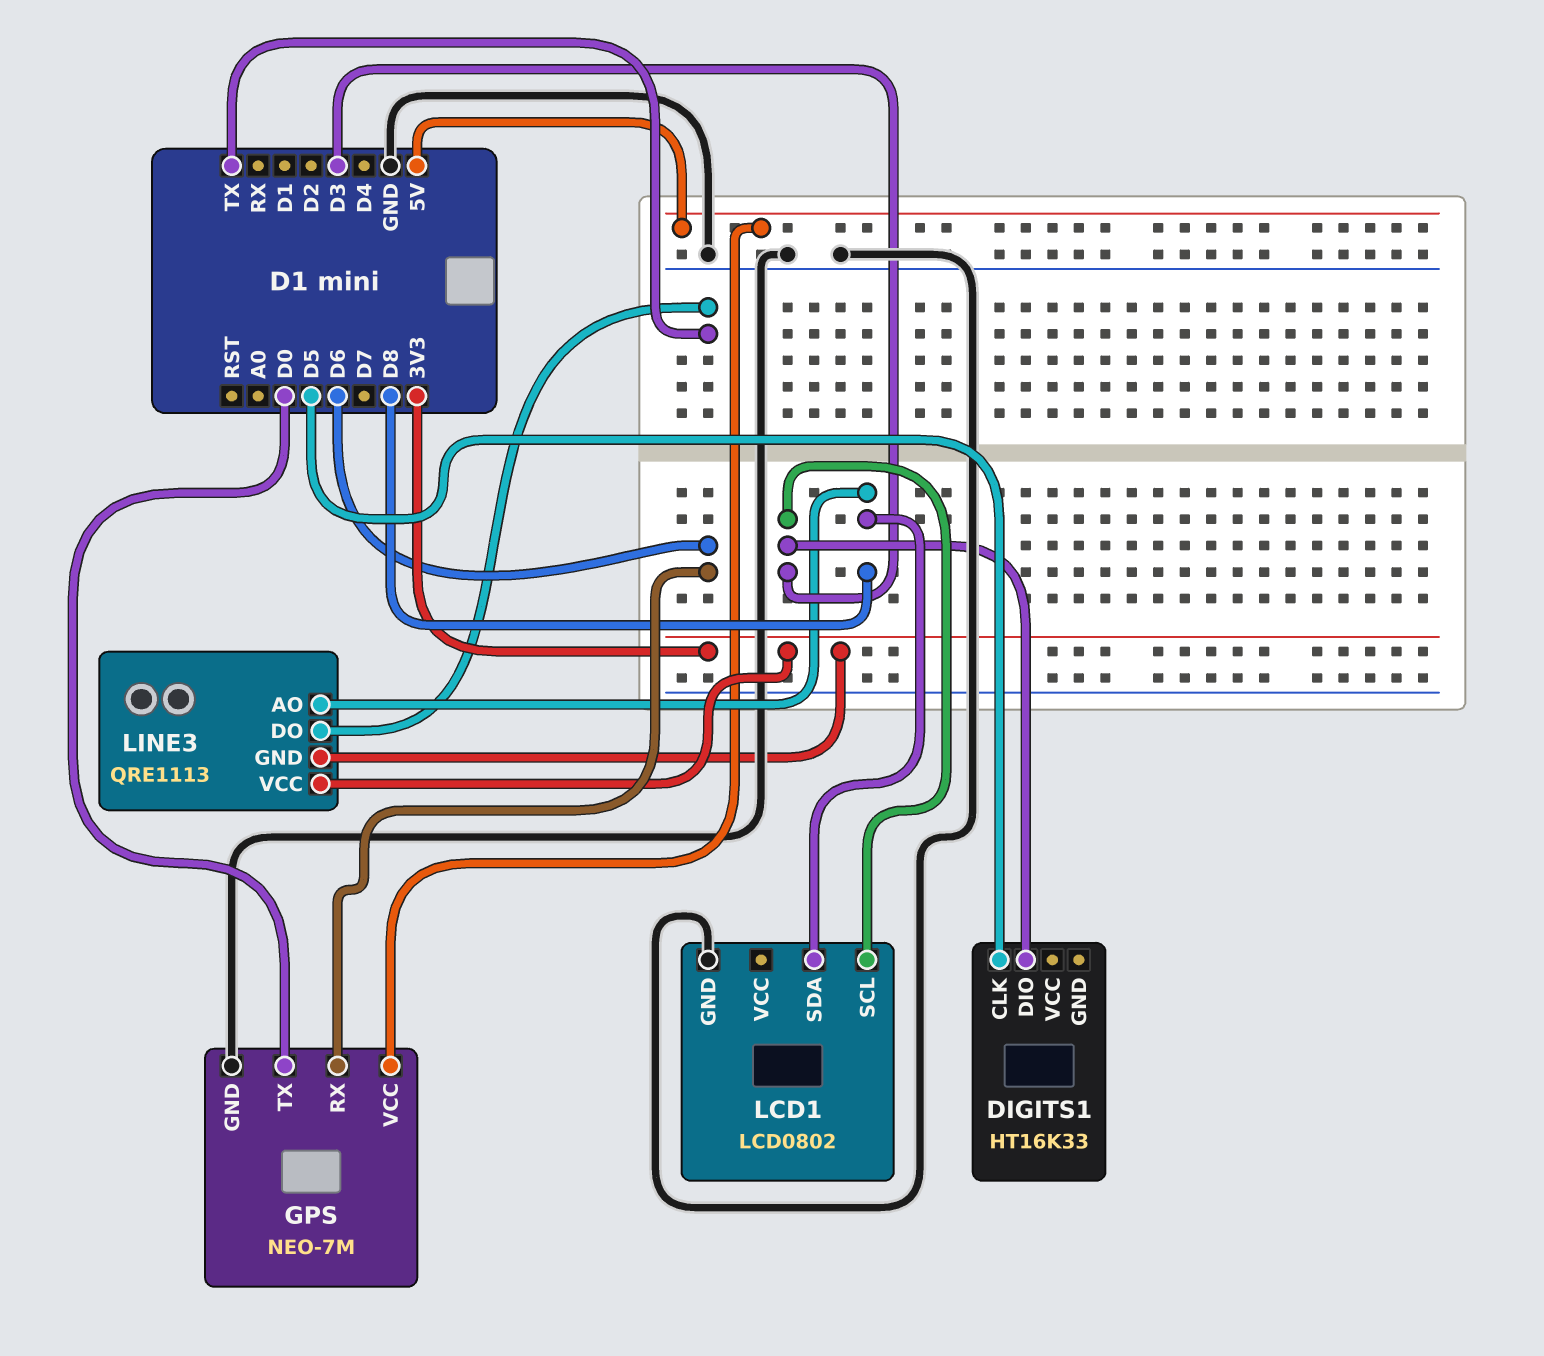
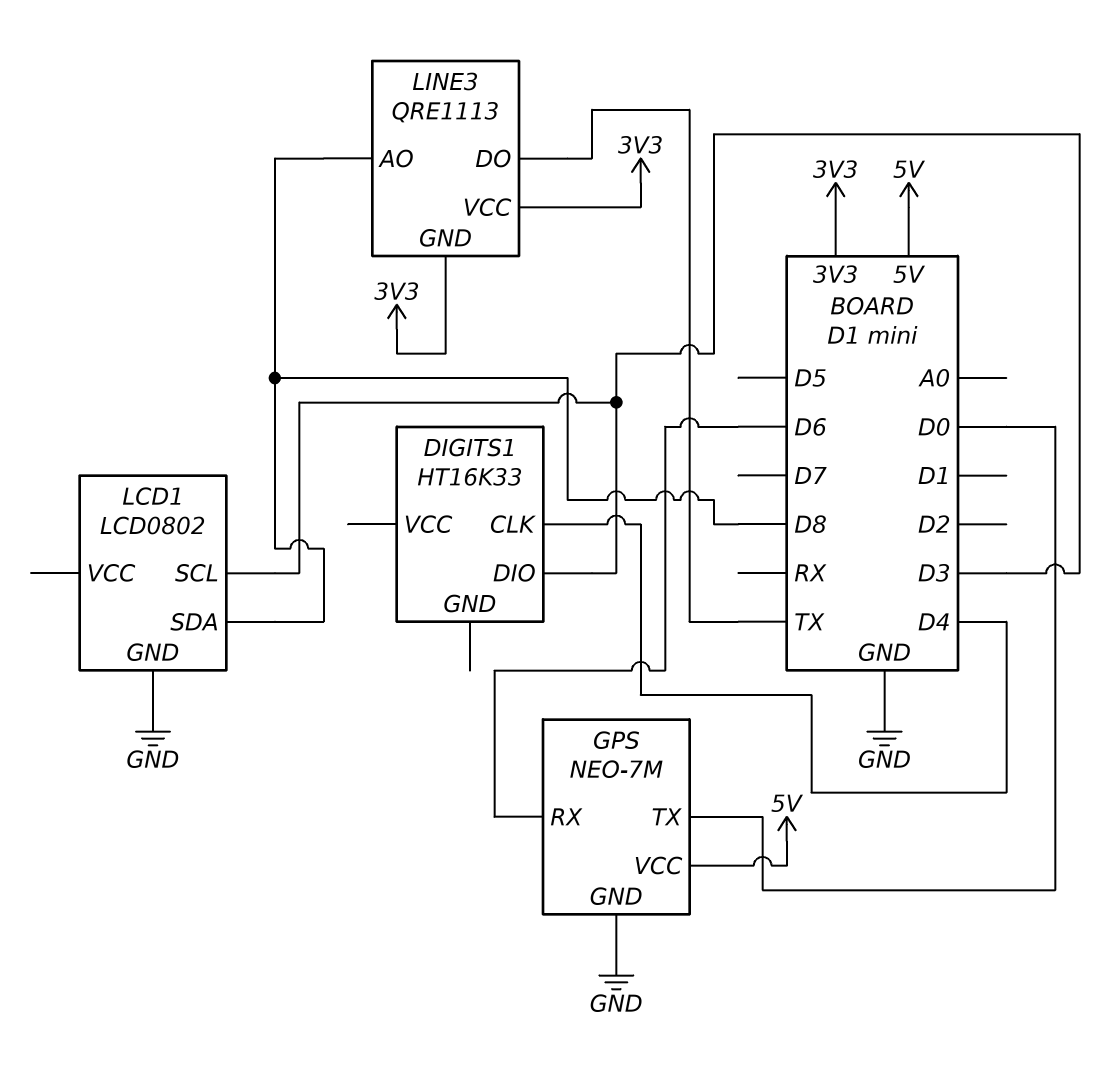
DIGITS1 pin CLK: D5 -> D4

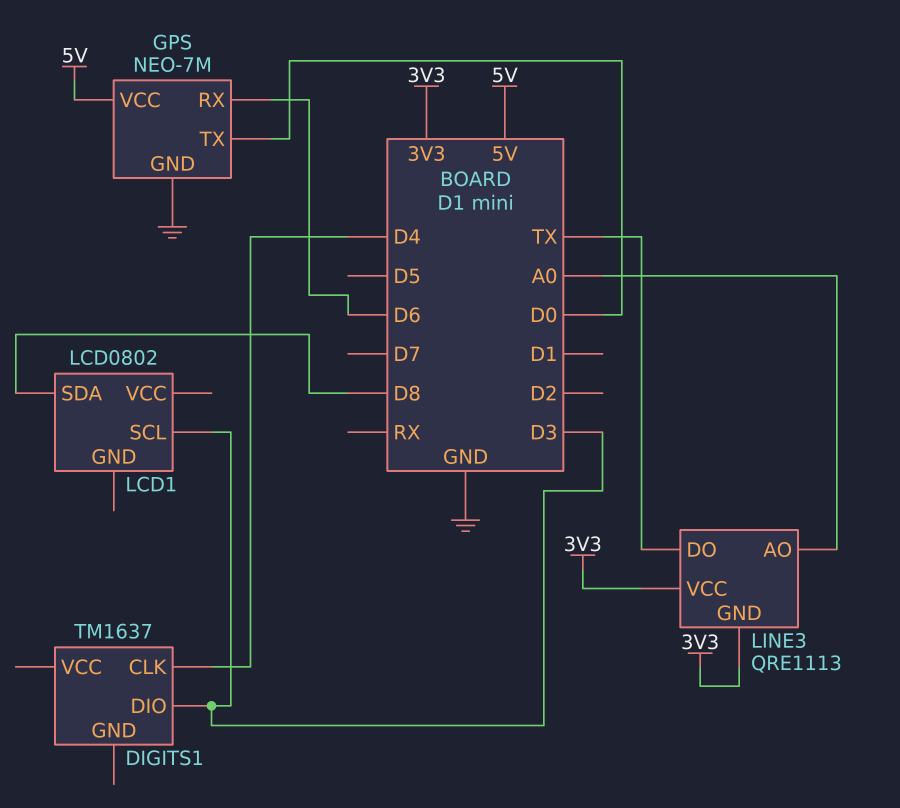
DIGITS1: HT16K33 -> TM1637
LCD1 pin GND: GND -> none
LINE3 pin AO: D8 -> A0

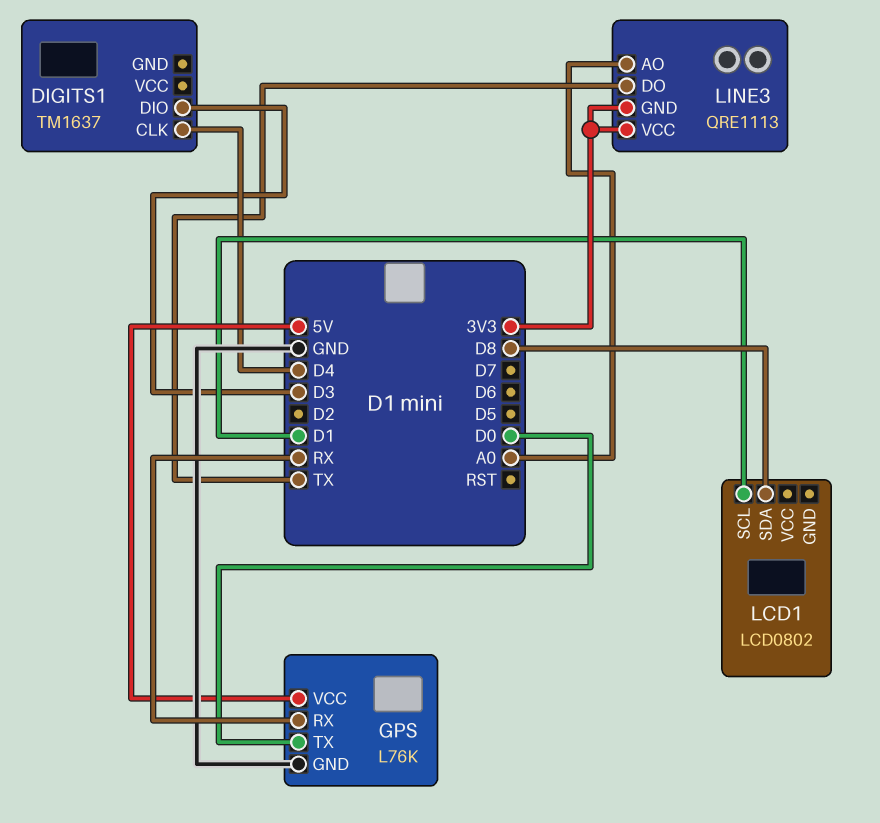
GPS: NEO-7M -> L76K
GPS pin RX: D6 -> RX
LCD1 pin SCL: D3 -> D1

